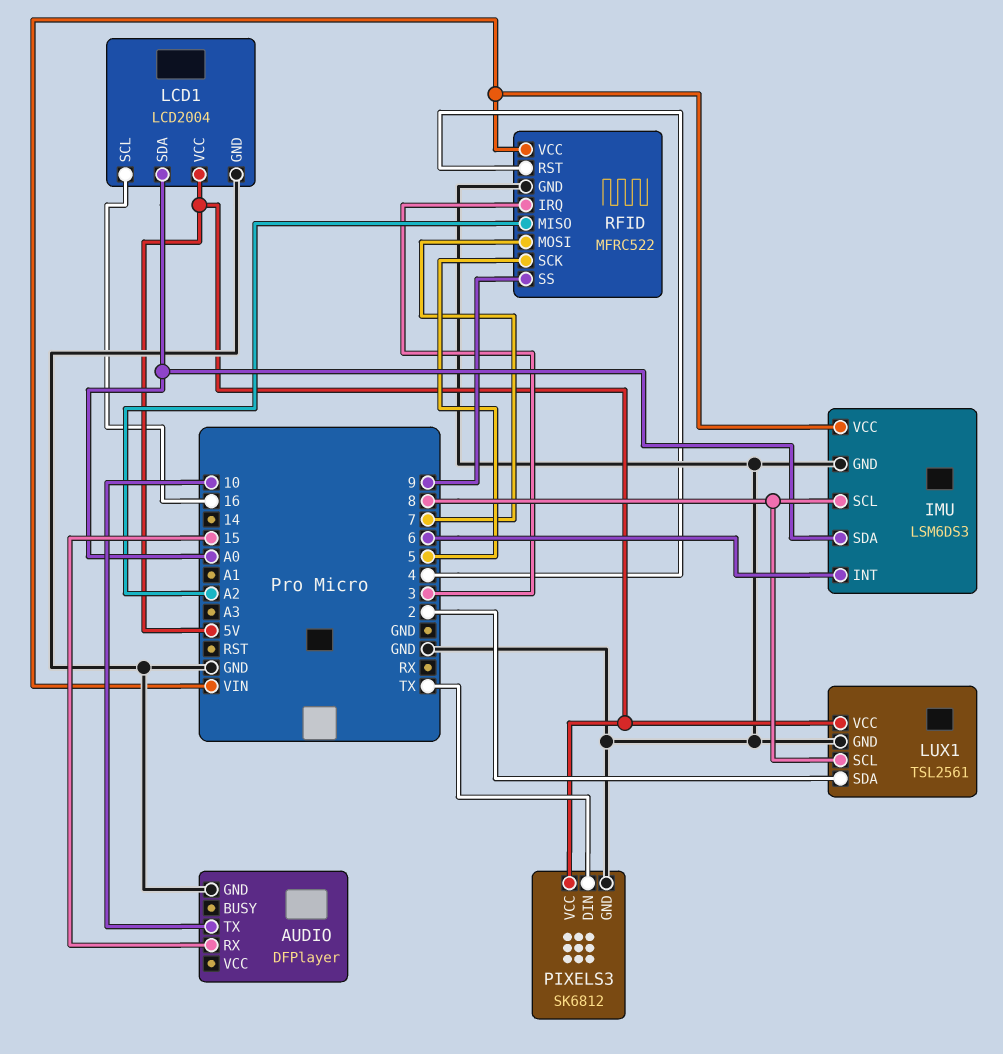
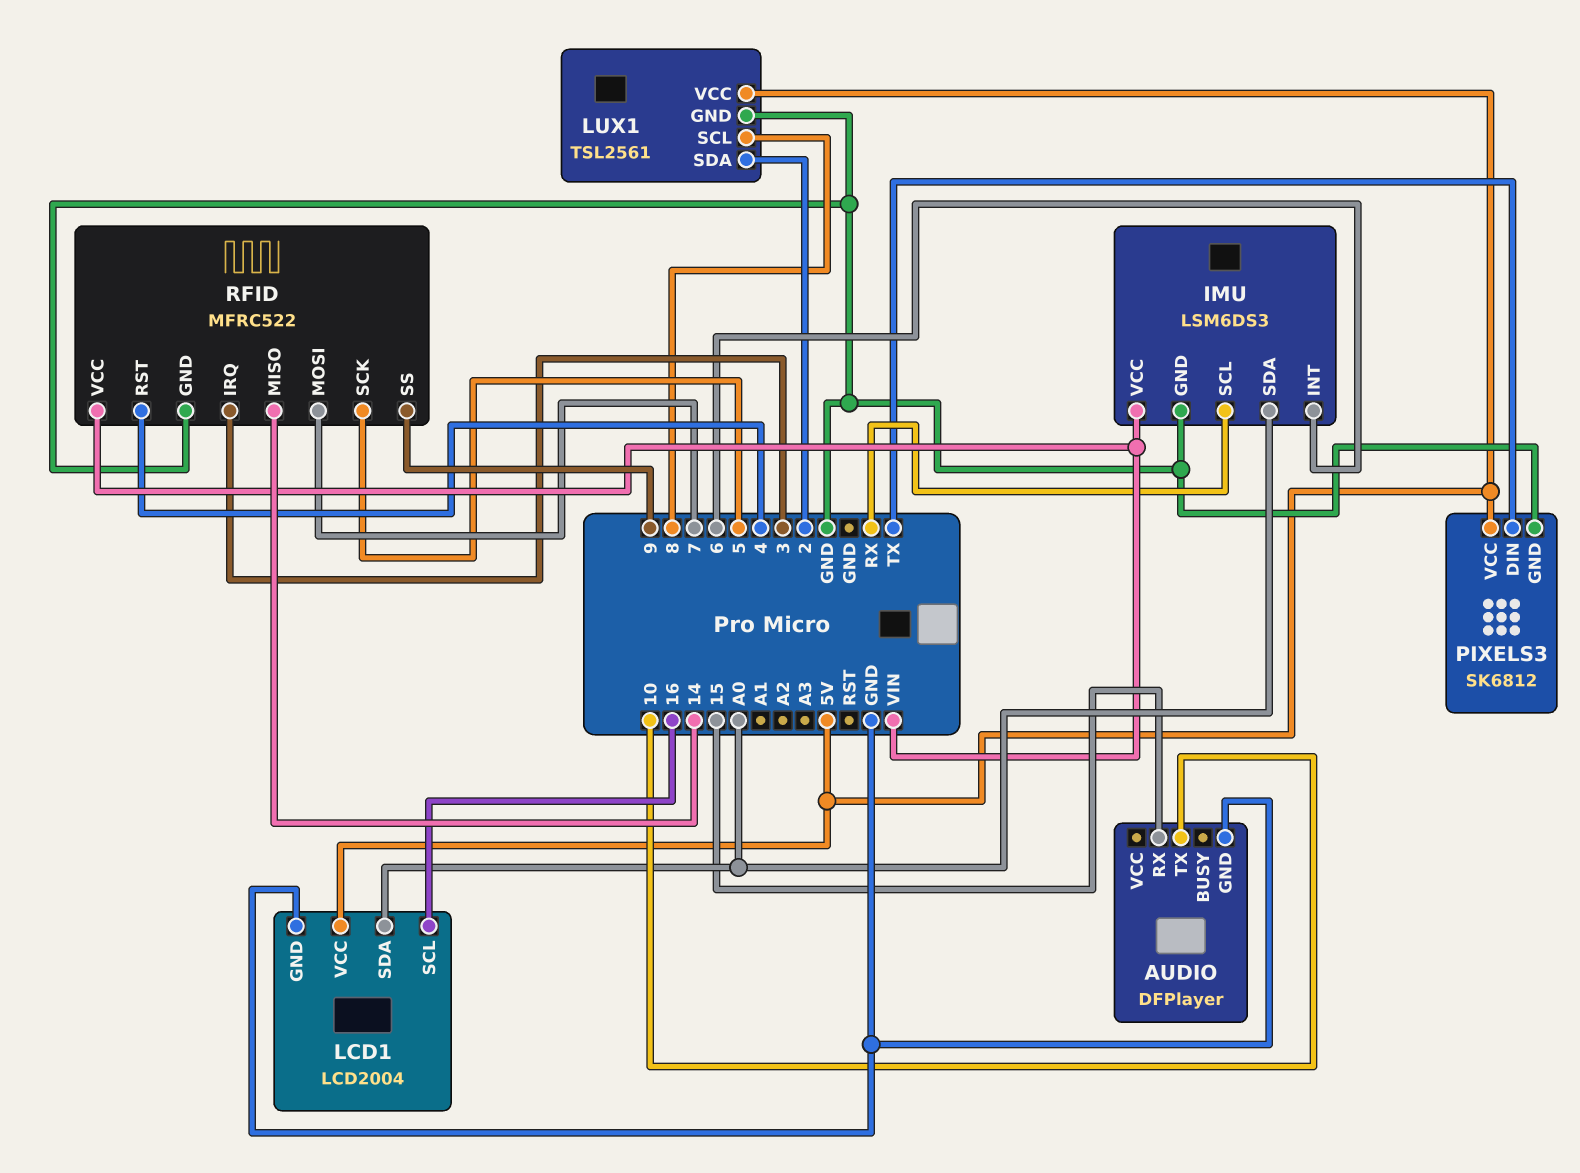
IMU pin SCL: 8 -> RX
RFID pin MISO: A2 -> 14

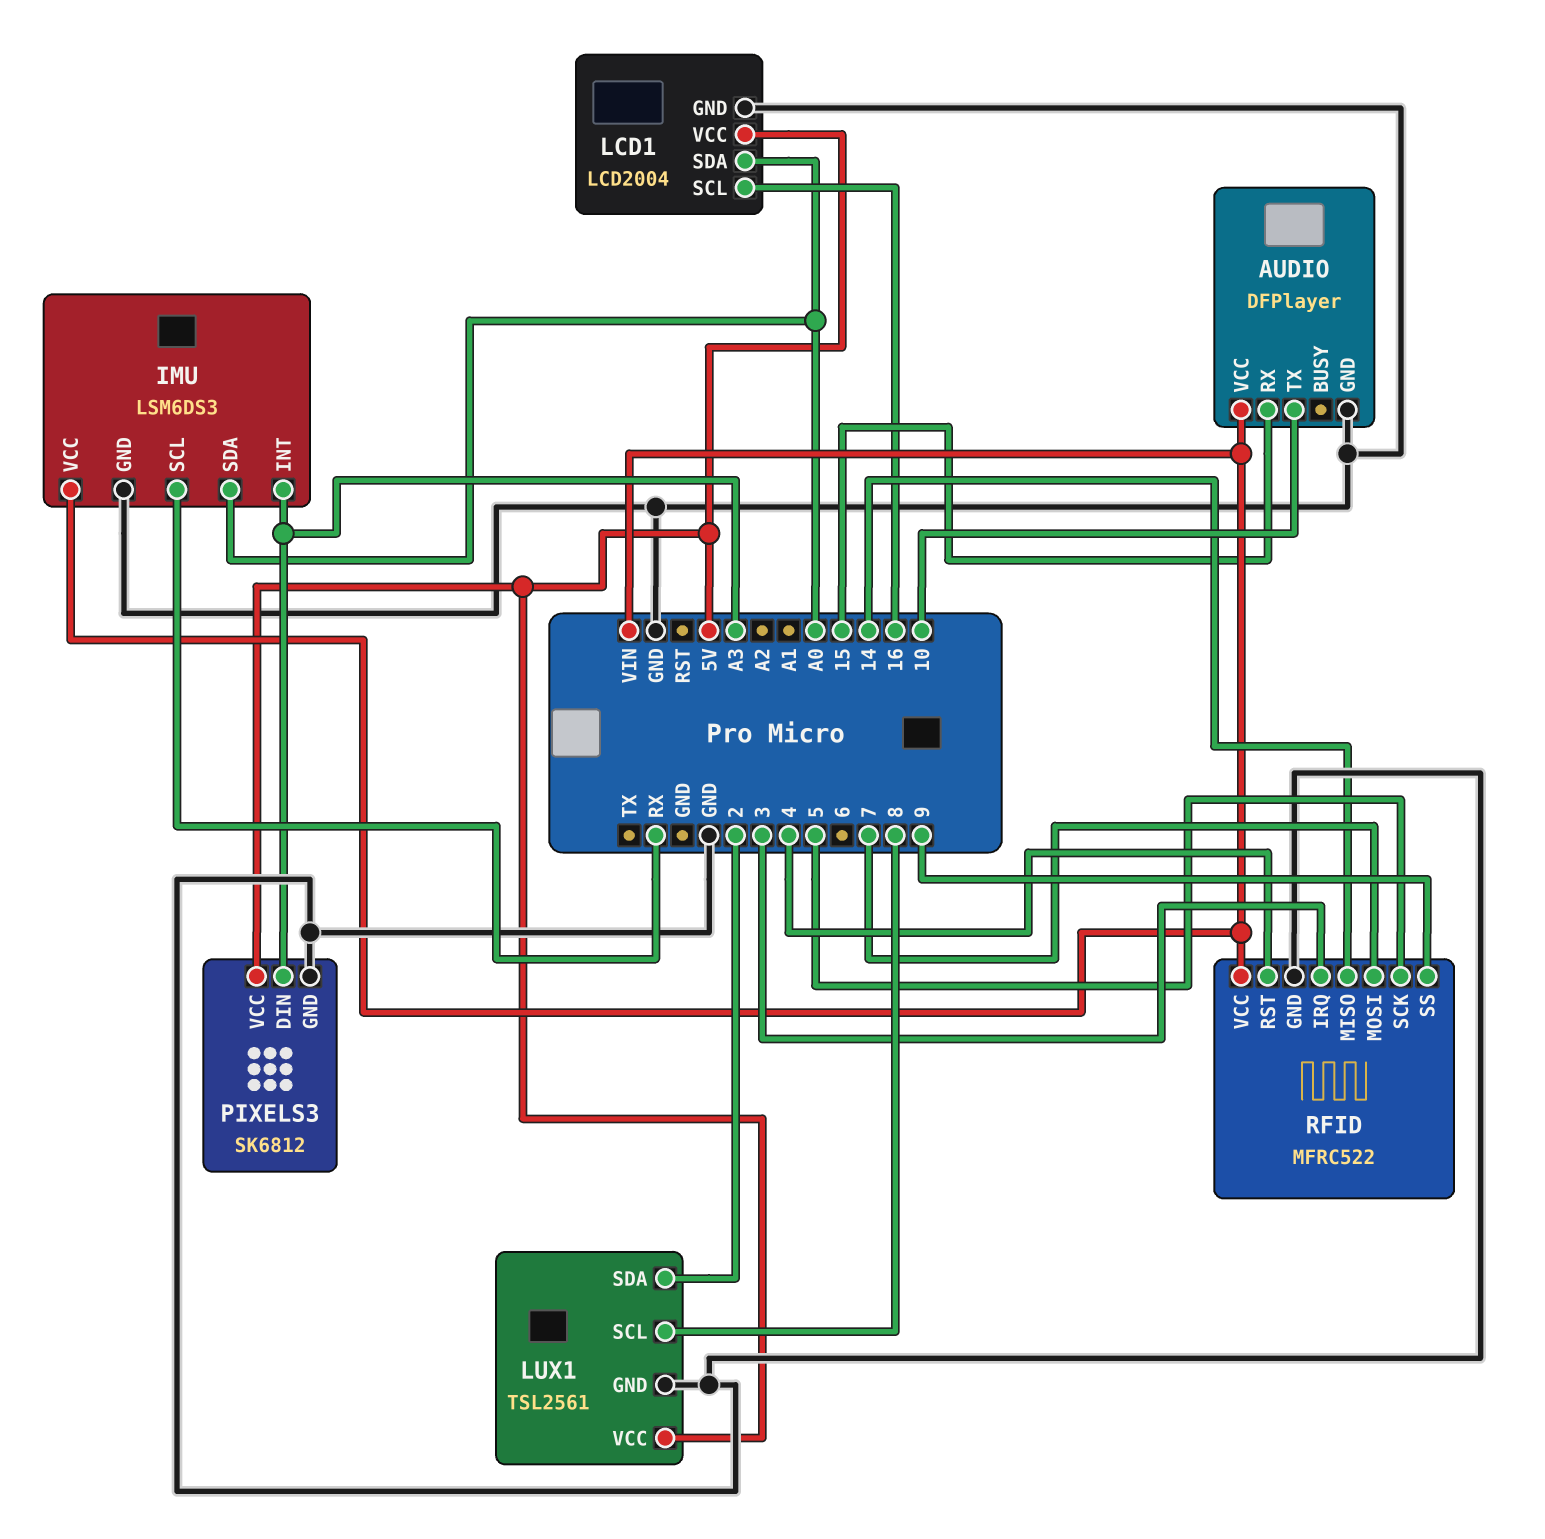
AUDIO pin VCC: none -> VIN
IMU pin INT: 6 -> A3
PIXELS3 pin DIN: TX -> A3

